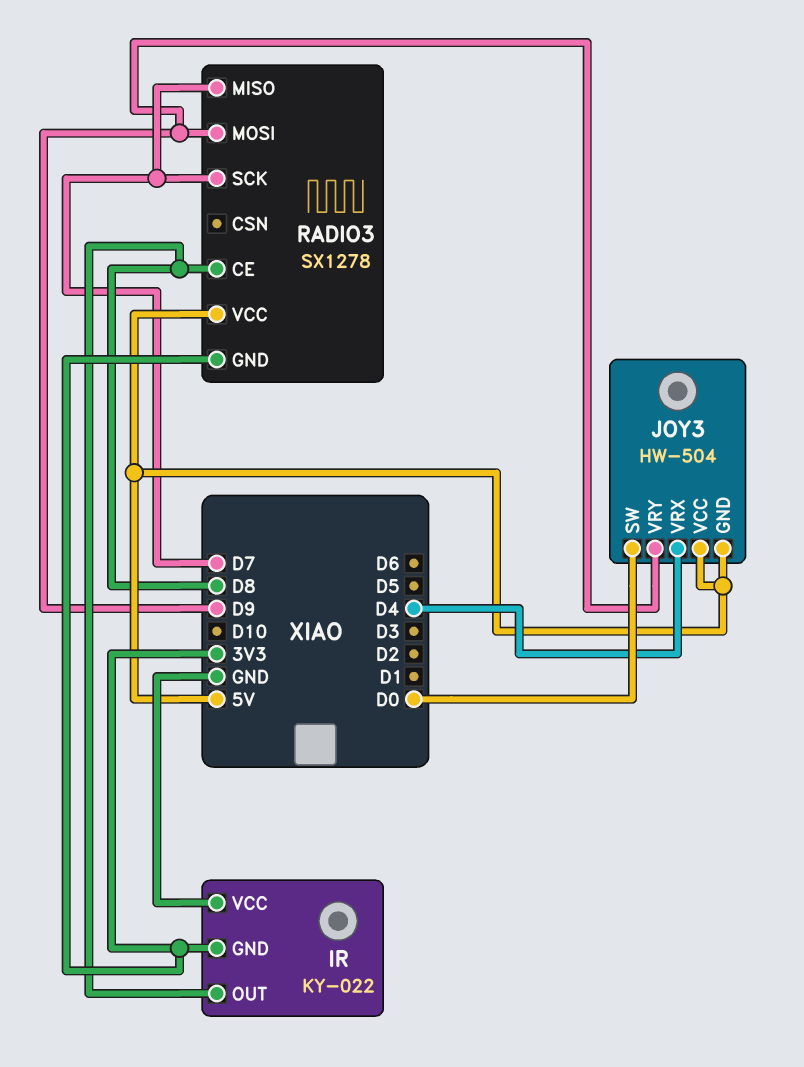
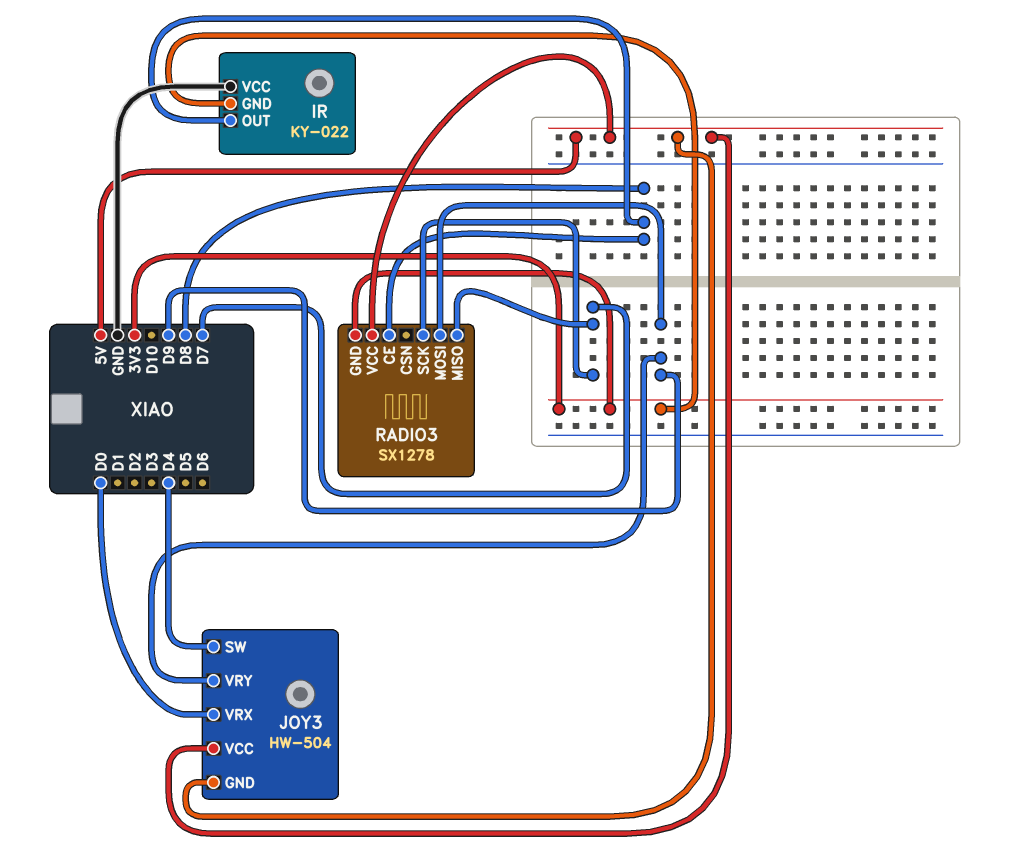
JOY3 pin SW: D0 -> D4
JOY3 pin VRX: D4 -> D0

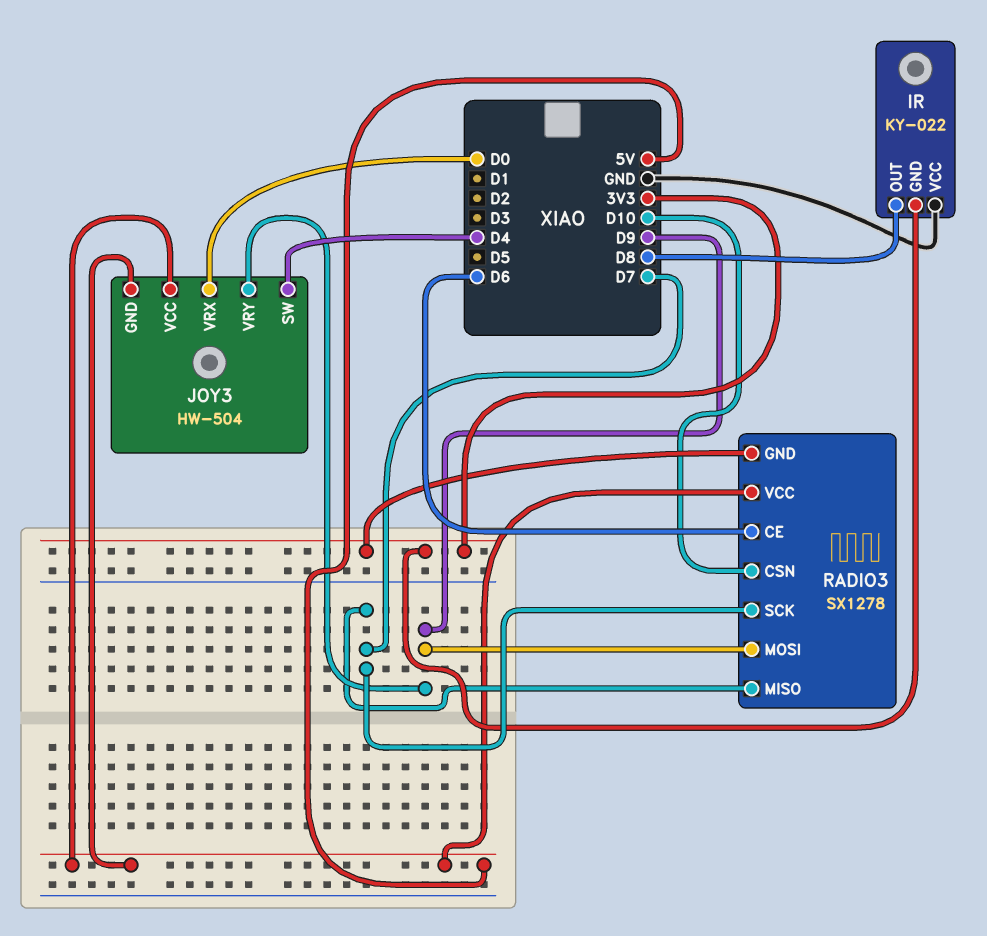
RADIO3 pin CE: D8 -> D6
RADIO3 pin CSN: none -> D10

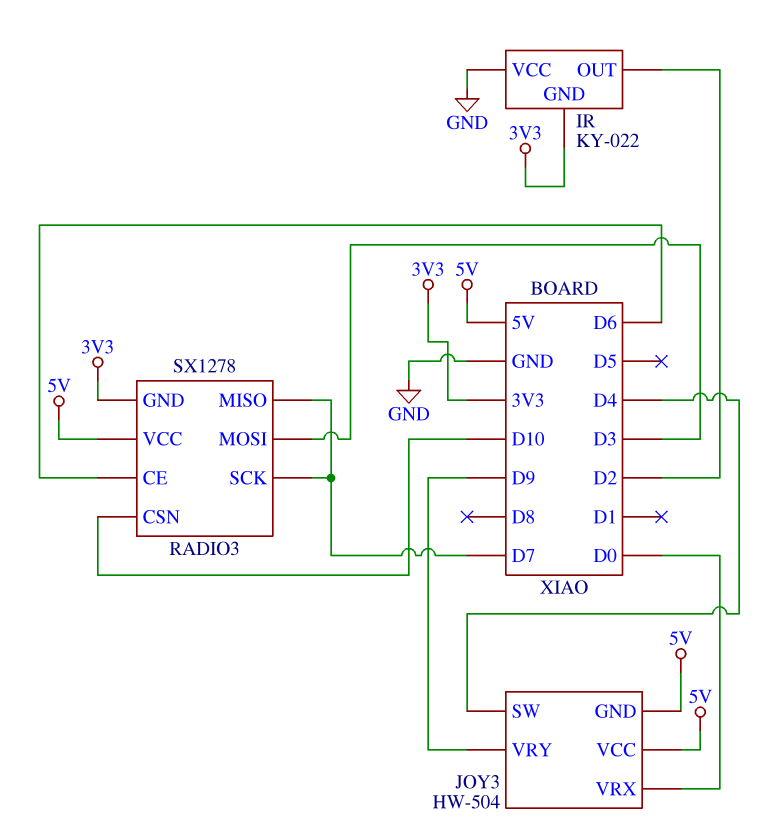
IR pin OUT: D8 -> D2
RADIO3 pin MOSI: D9 -> D3

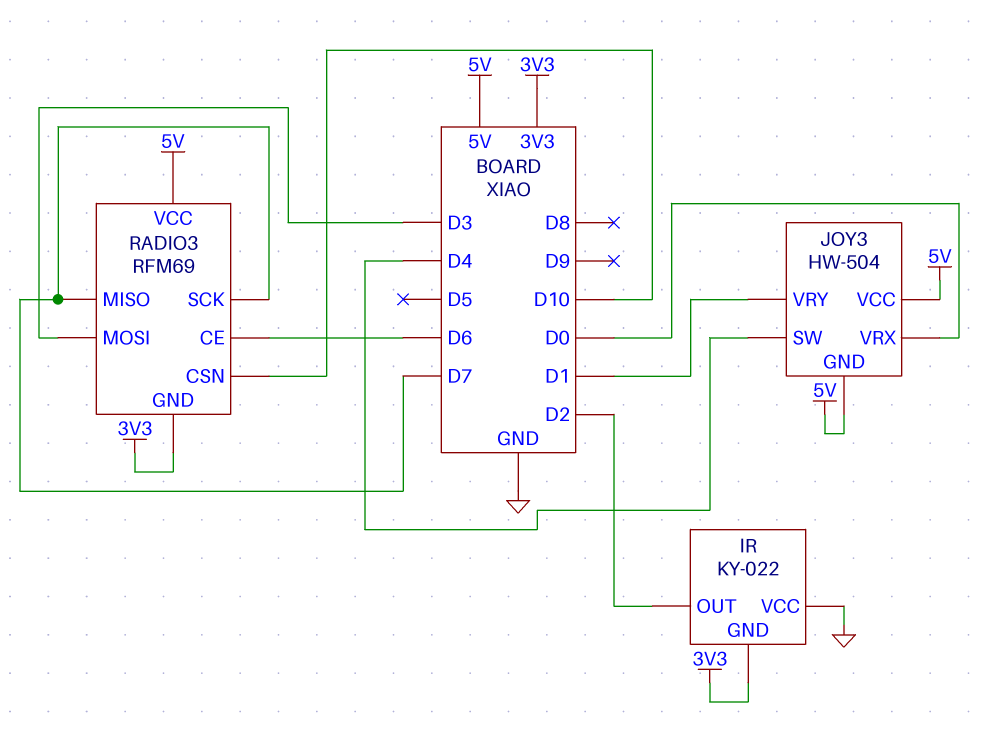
JOY3 pin VRY: D9 -> D1
RADIO3: SX1278 -> RFM69

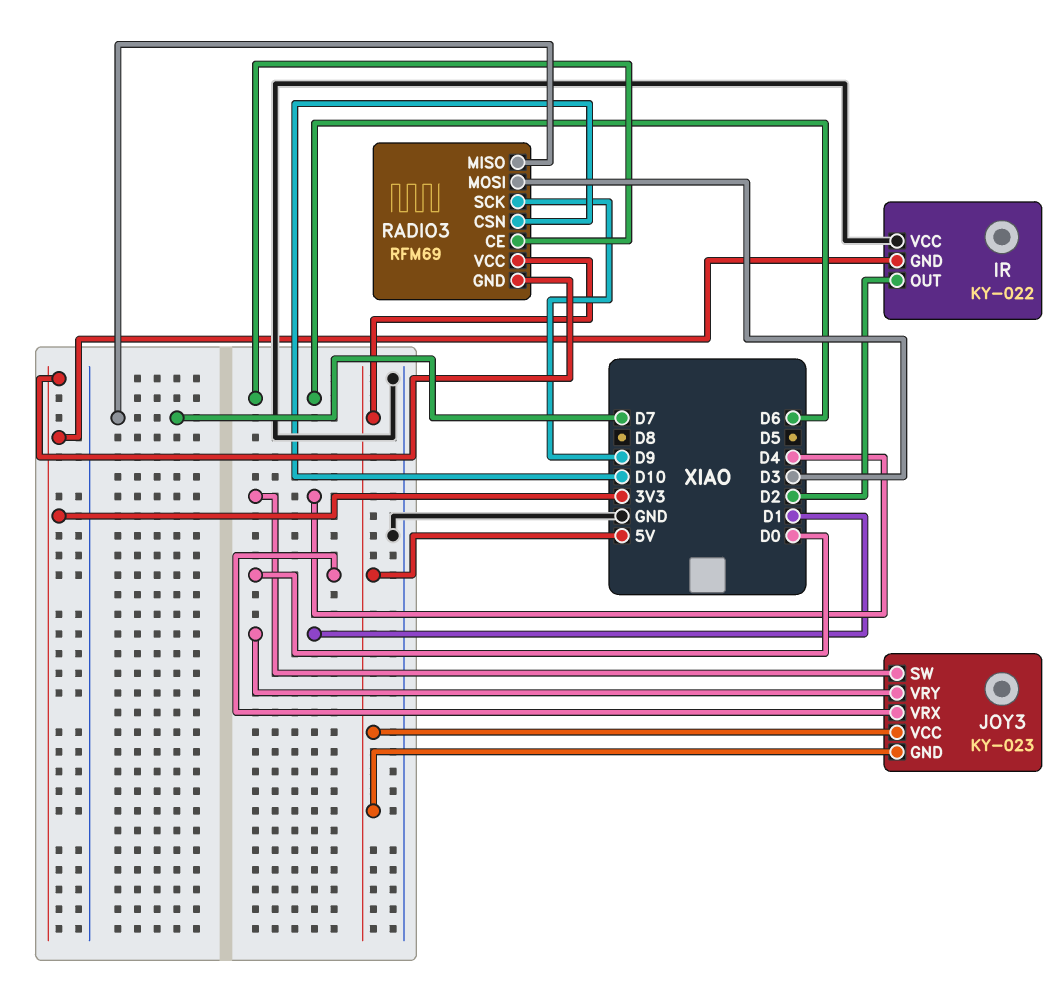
JOY3: HW-504 -> KY-023
RADIO3 pin SCK: D7 -> D9

